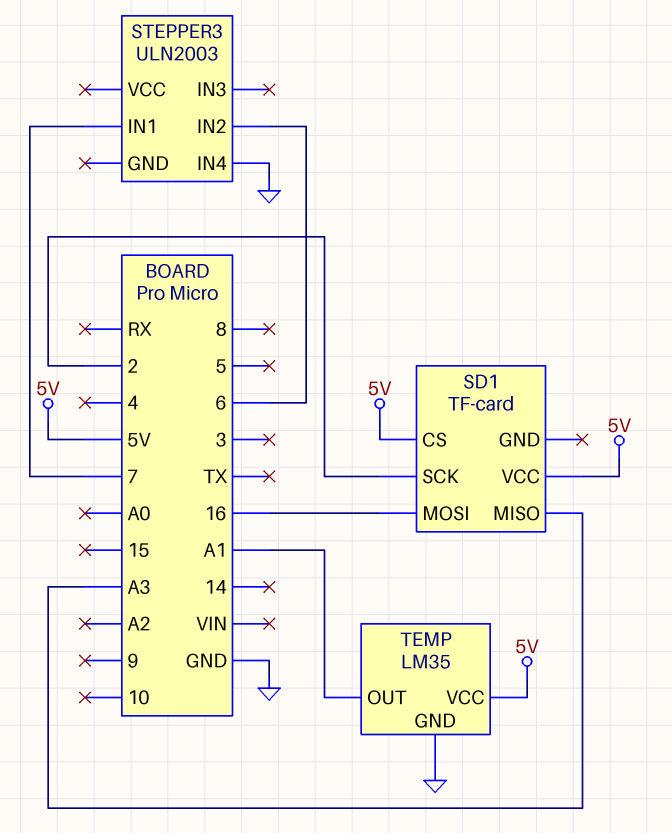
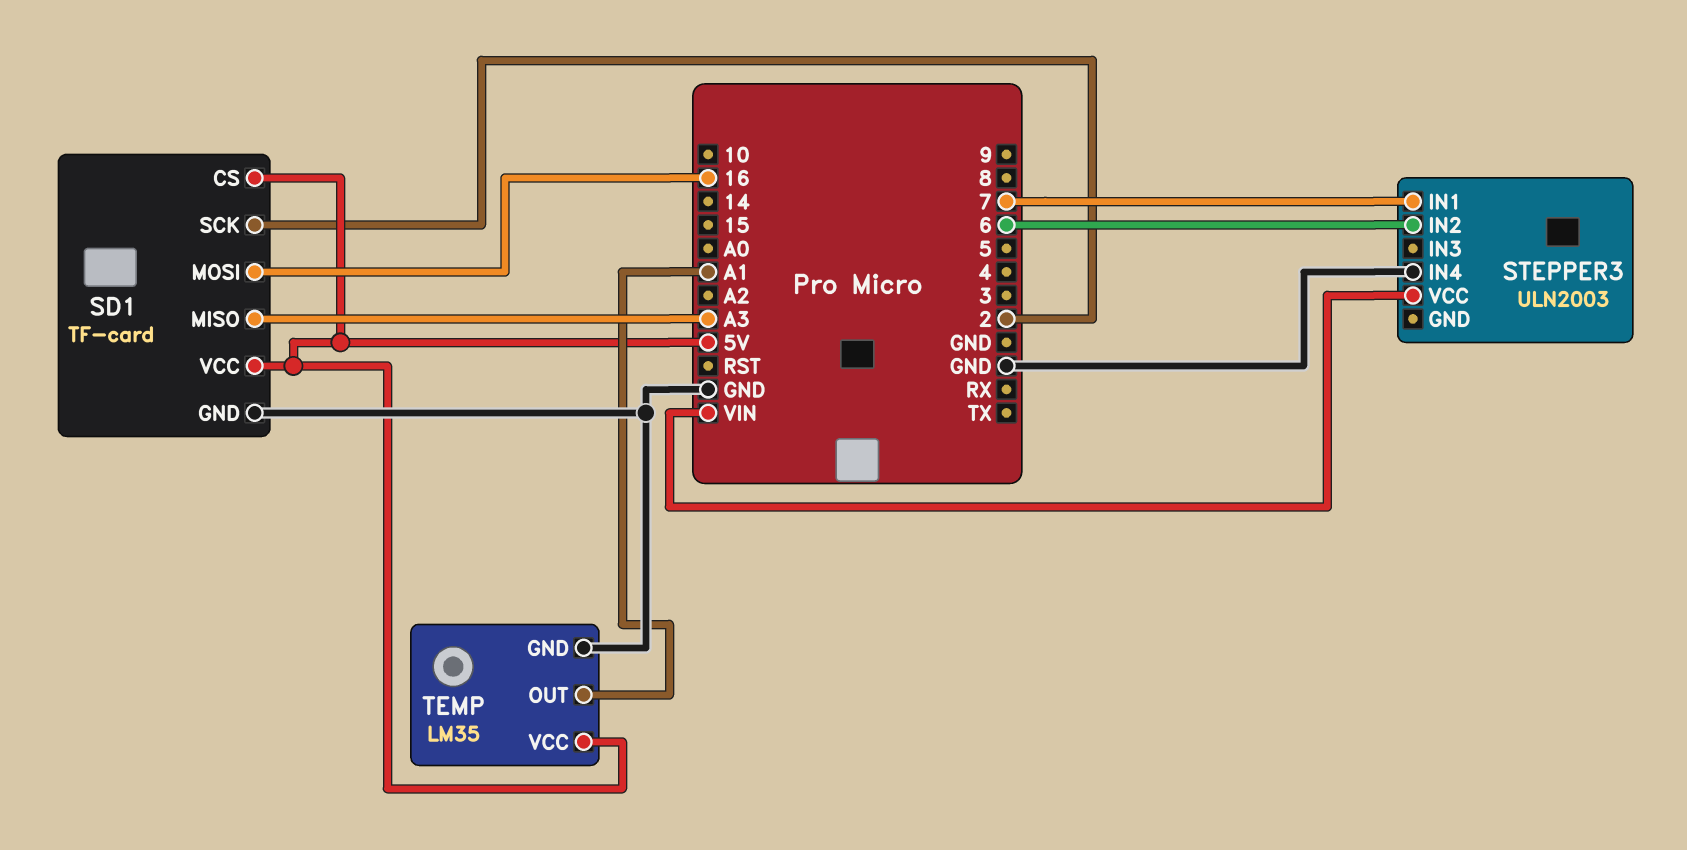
SD1 pin GND: none -> GND
STEPPER3 pin VCC: none -> VIN

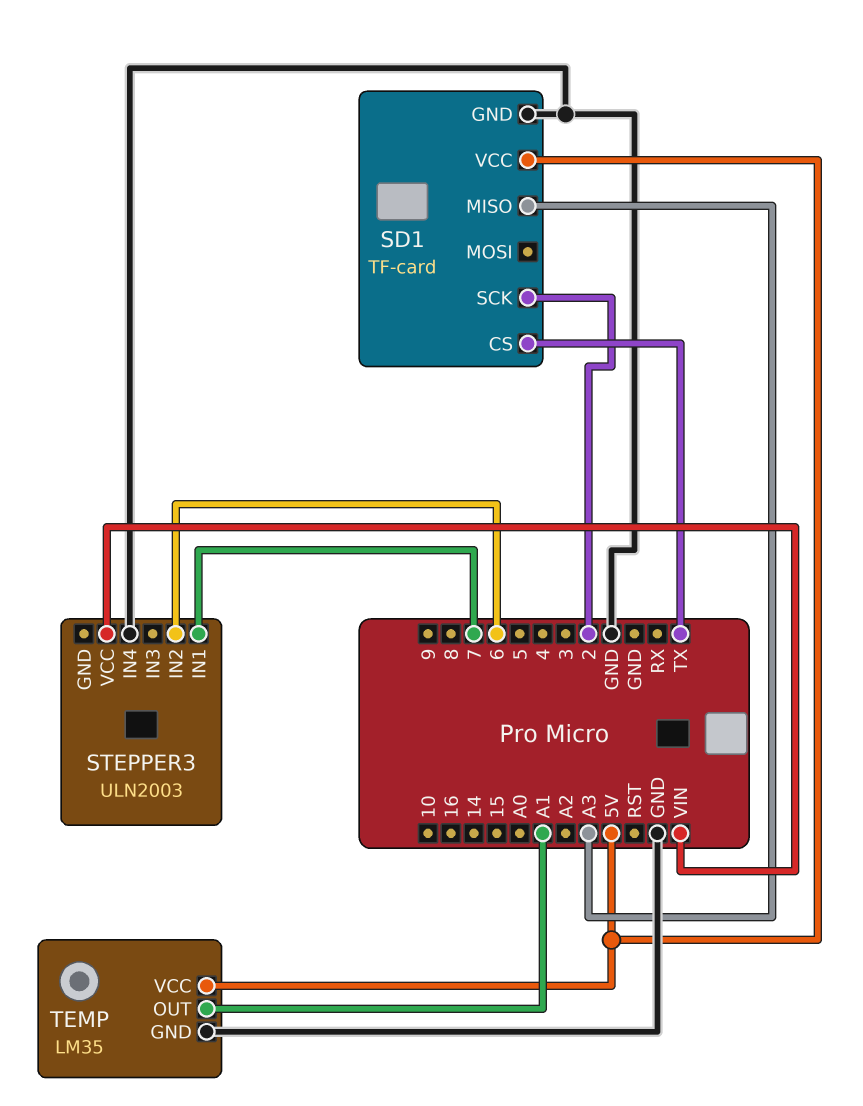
SD1 pin CS: 5V -> TX
SD1 pin MOSI: 16 -> none

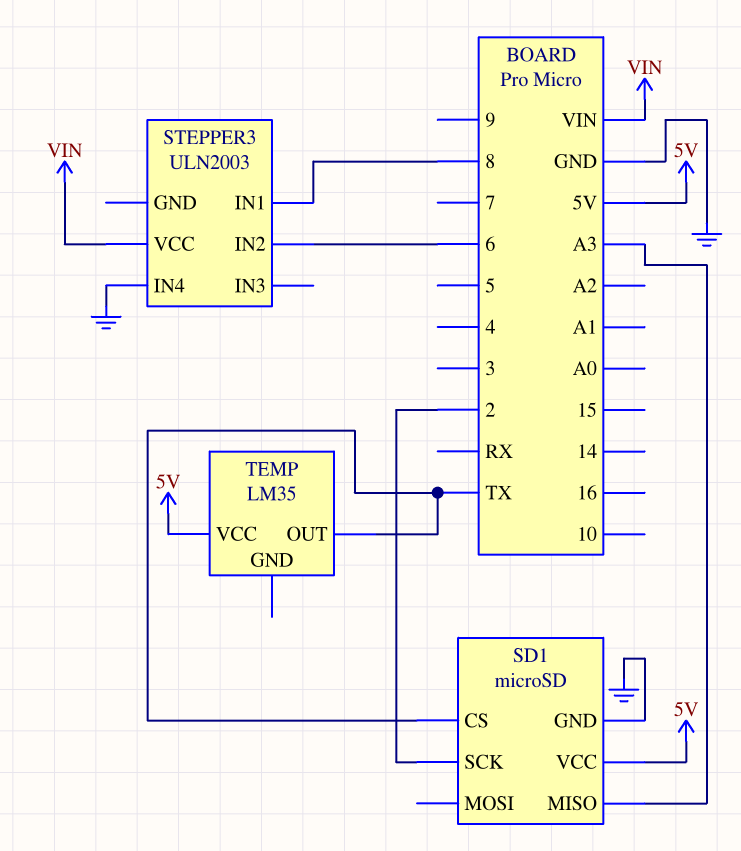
SD1: TF-card -> microSD
STEPPER3 pin IN1: 7 -> 8
TEMP pin GND: GND -> none
TEMP pin OUT: A1 -> TX

